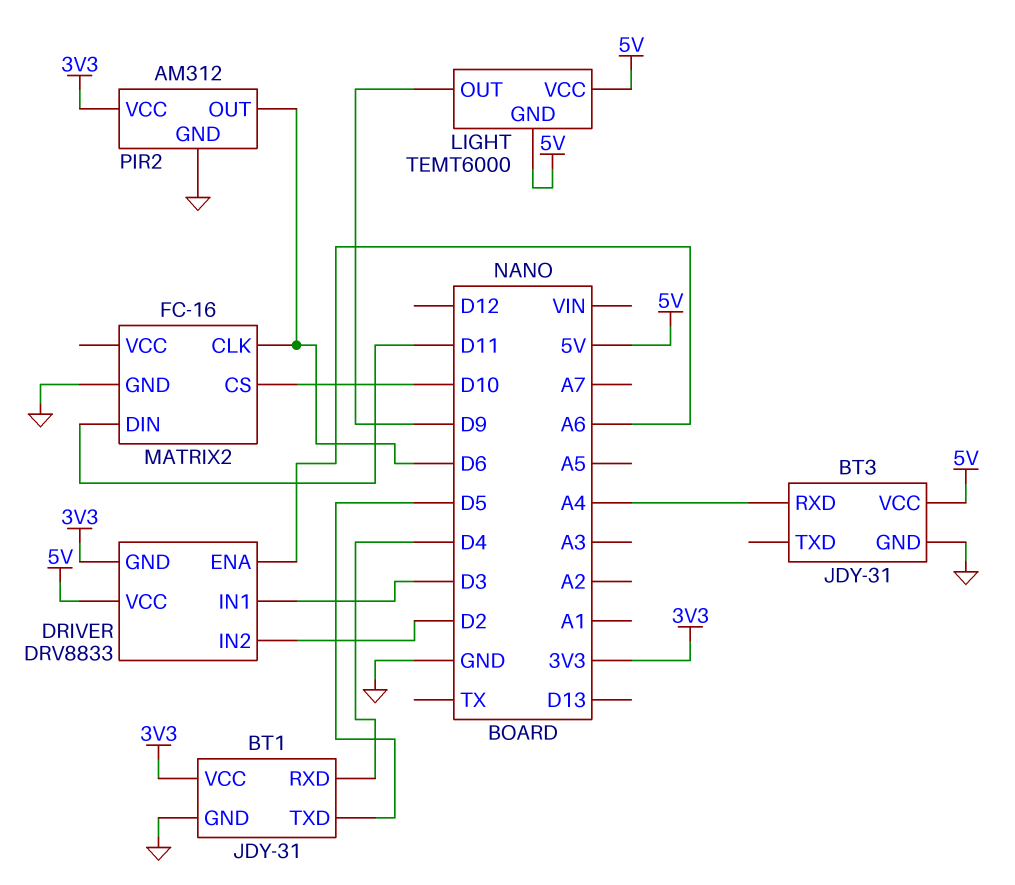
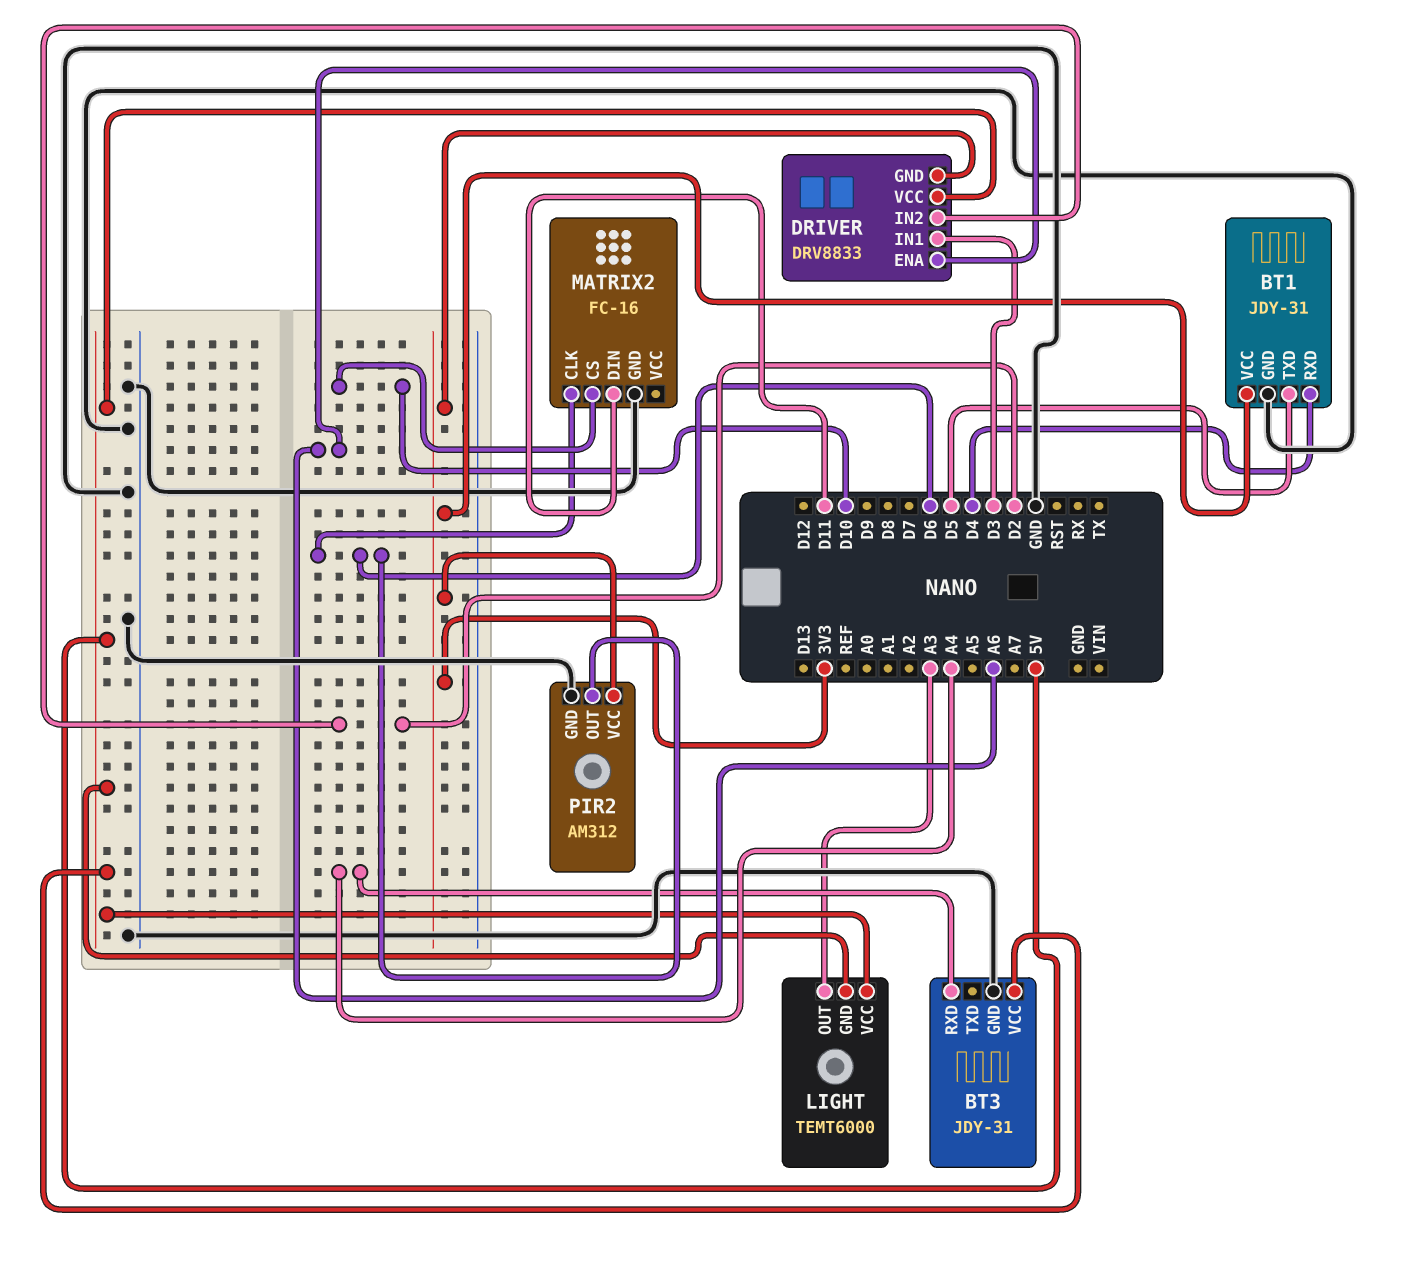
LIGHT pin OUT: D9 -> A3

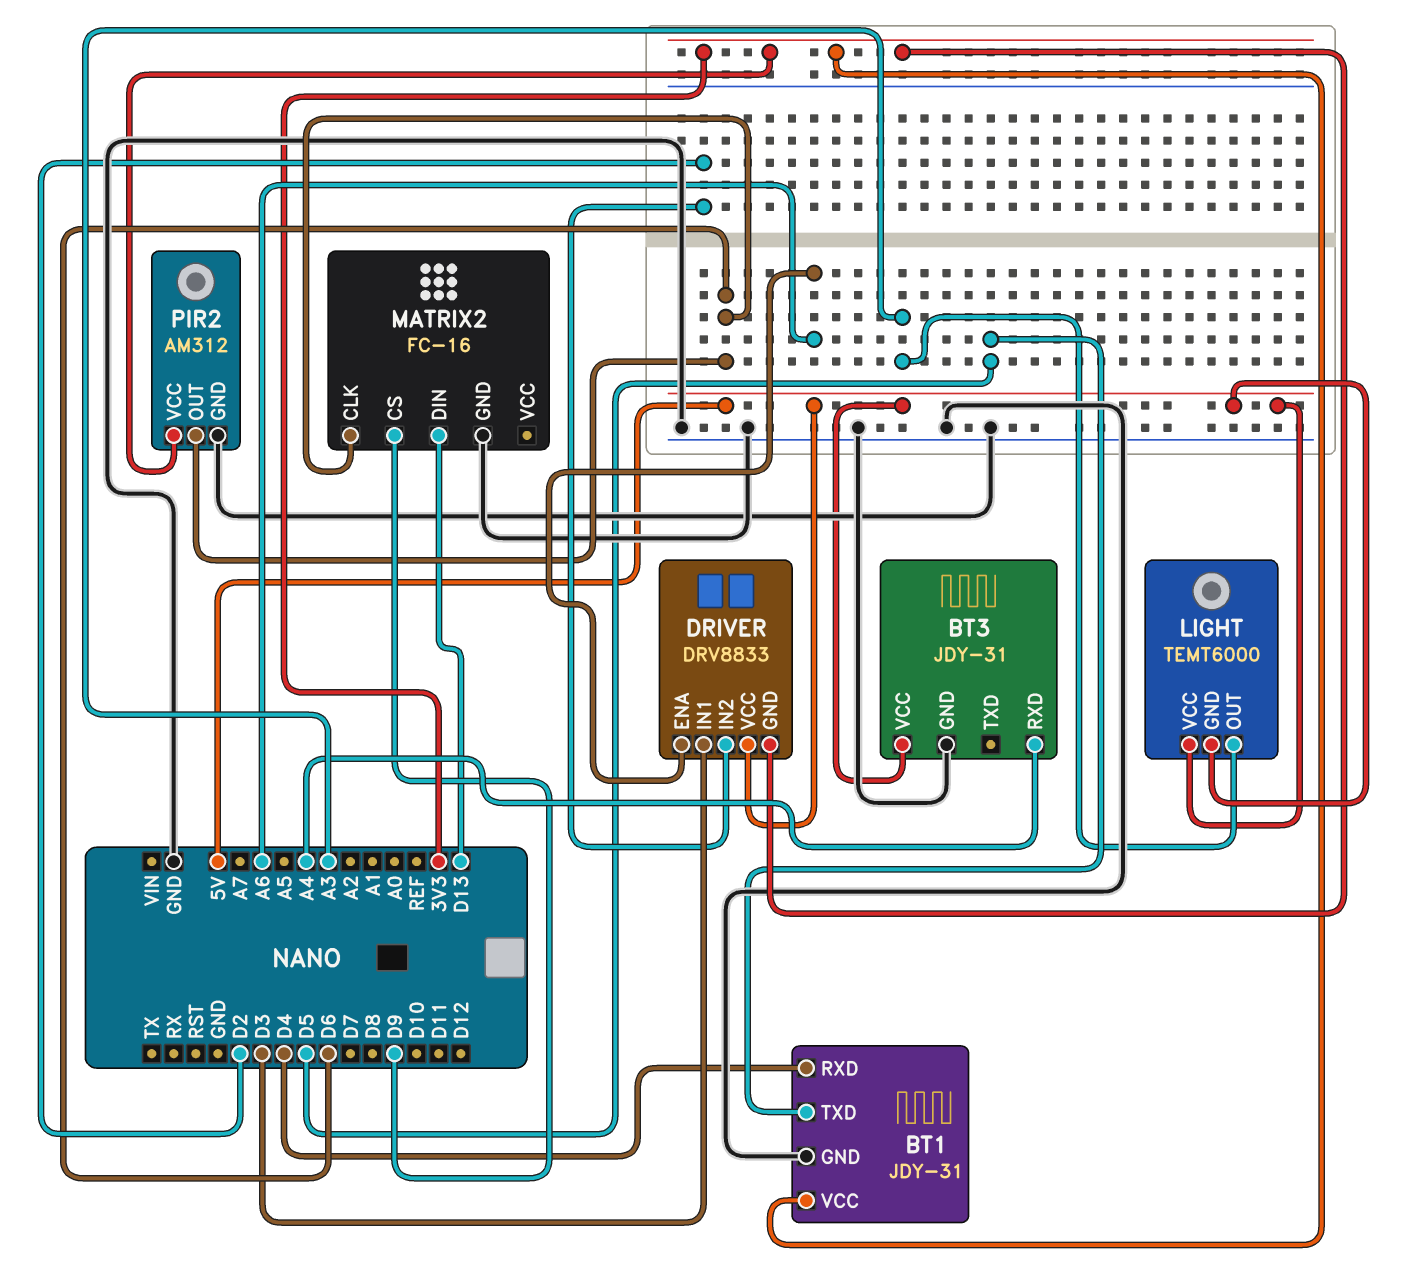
MATRIX2 pin CS: D10 -> D9
MATRIX2 pin DIN: D11 -> D13

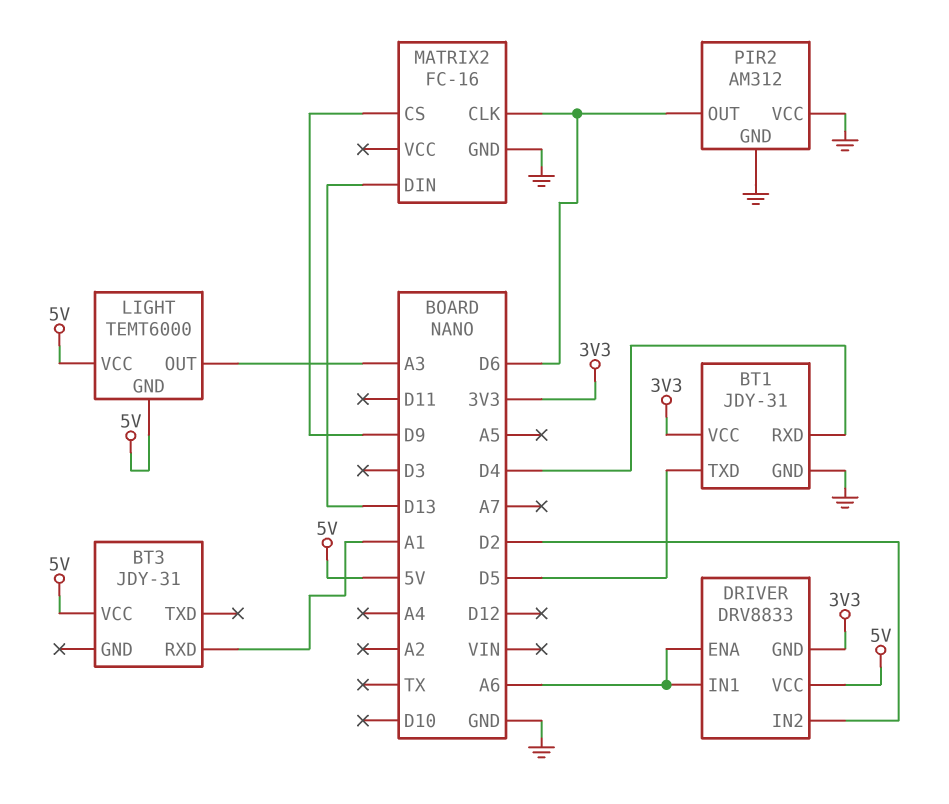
BT3 pin GND: GND -> none
BT3 pin RXD: A4 -> A1
DRIVER pin IN1: D3 -> A6
PIR2 pin VCC: 3V3 -> GND

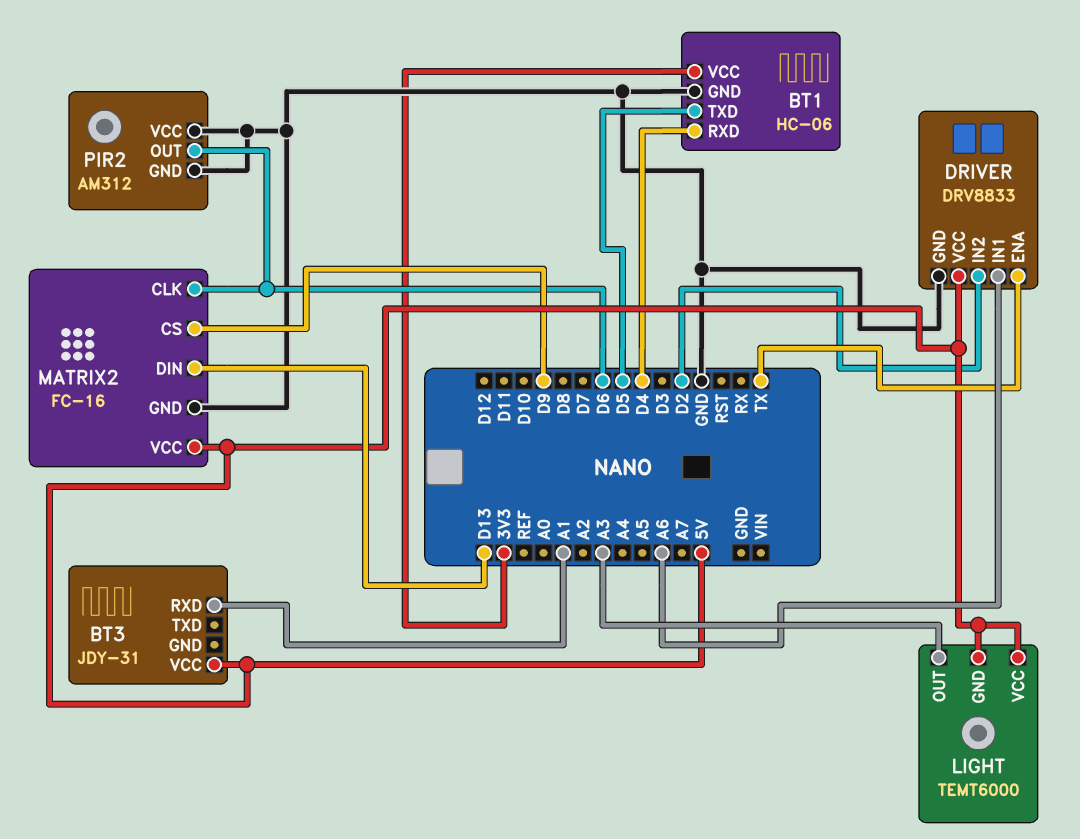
BT1: JDY-31 -> HC-06
DRIVER pin ENA: A6 -> TX
DRIVER pin GND: 3V3 -> GND
MATRIX2 pin VCC: none -> 5V

